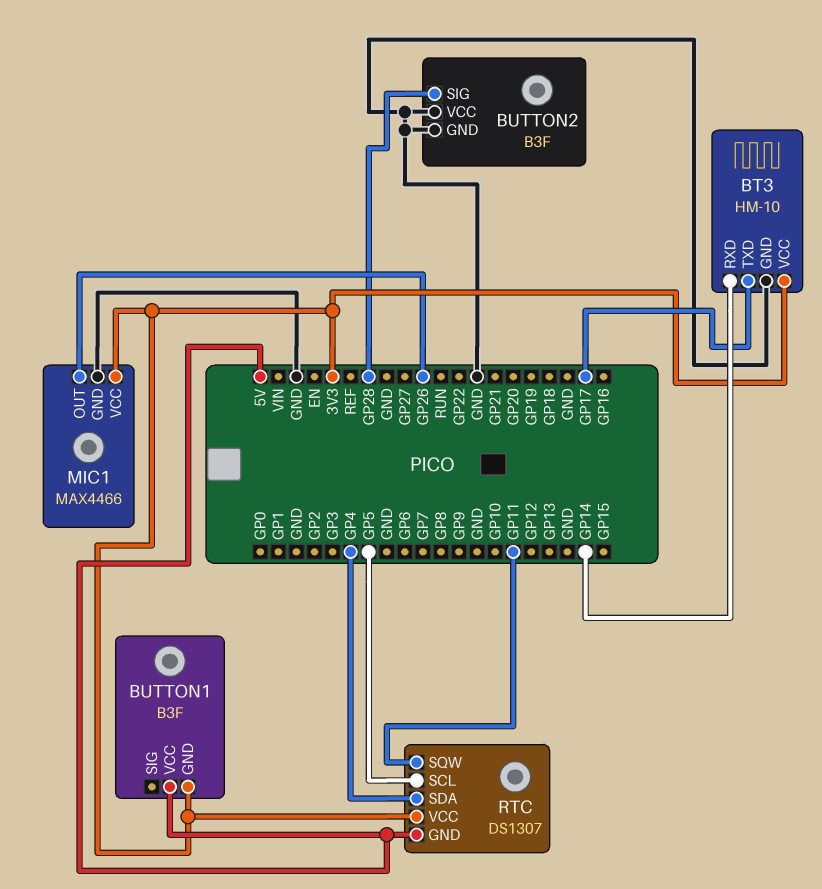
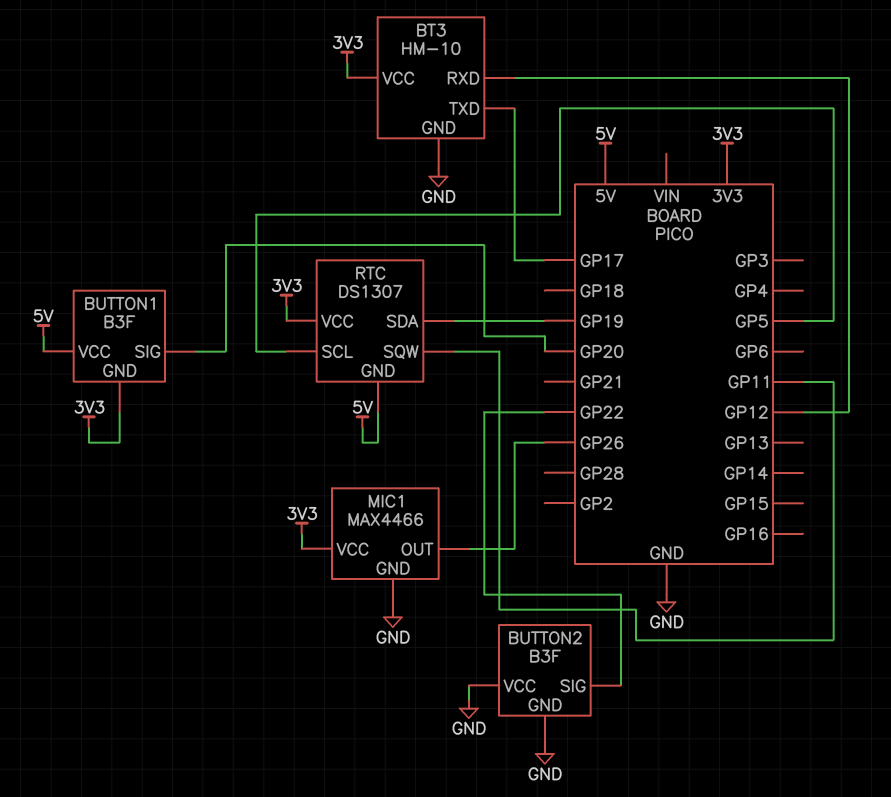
BT3 pin RXD: GP14 -> GP12
BUTTON1 pin SIG: none -> GP20
BUTTON2 pin SIG: GP28 -> GP22
RTC pin SDA: GP4 -> GP19

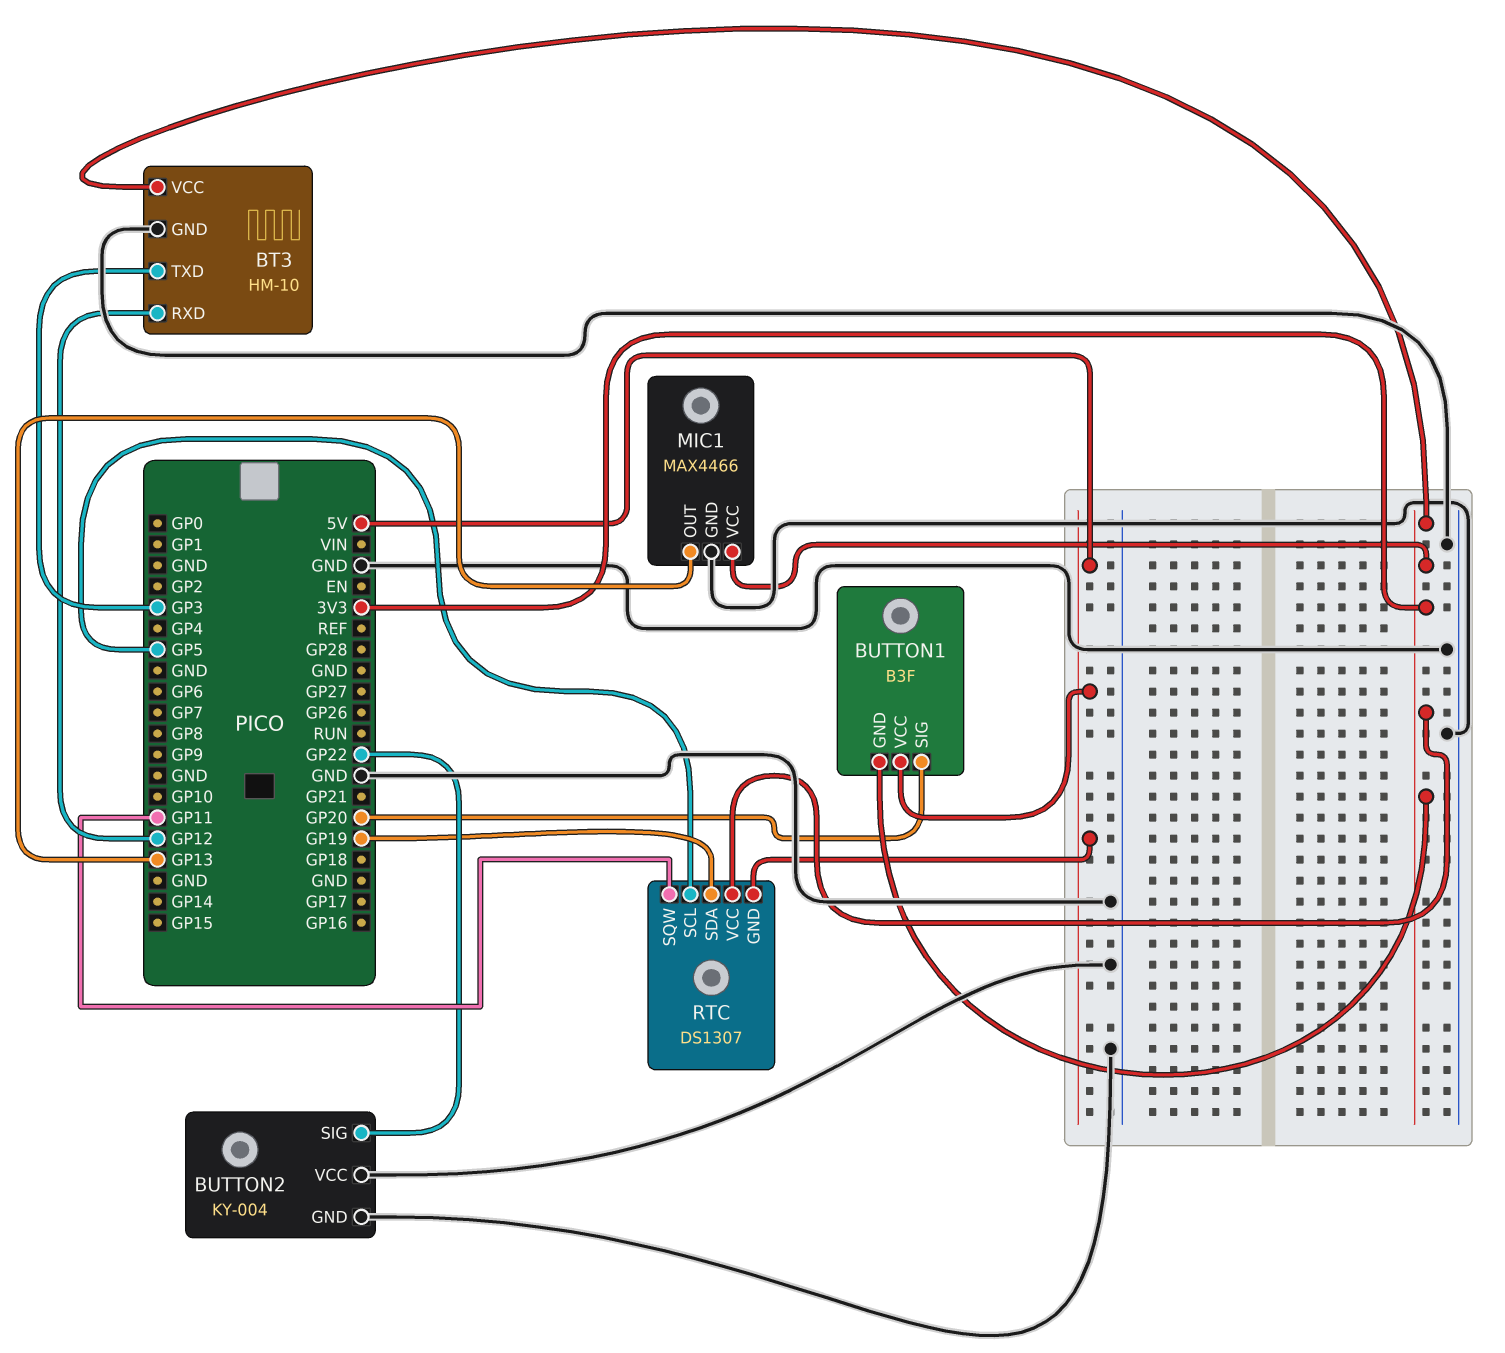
BT3 pin TXD: GP17 -> GP3
BUTTON2: B3F -> KY-004
MIC1 pin OUT: GP26 -> GP13

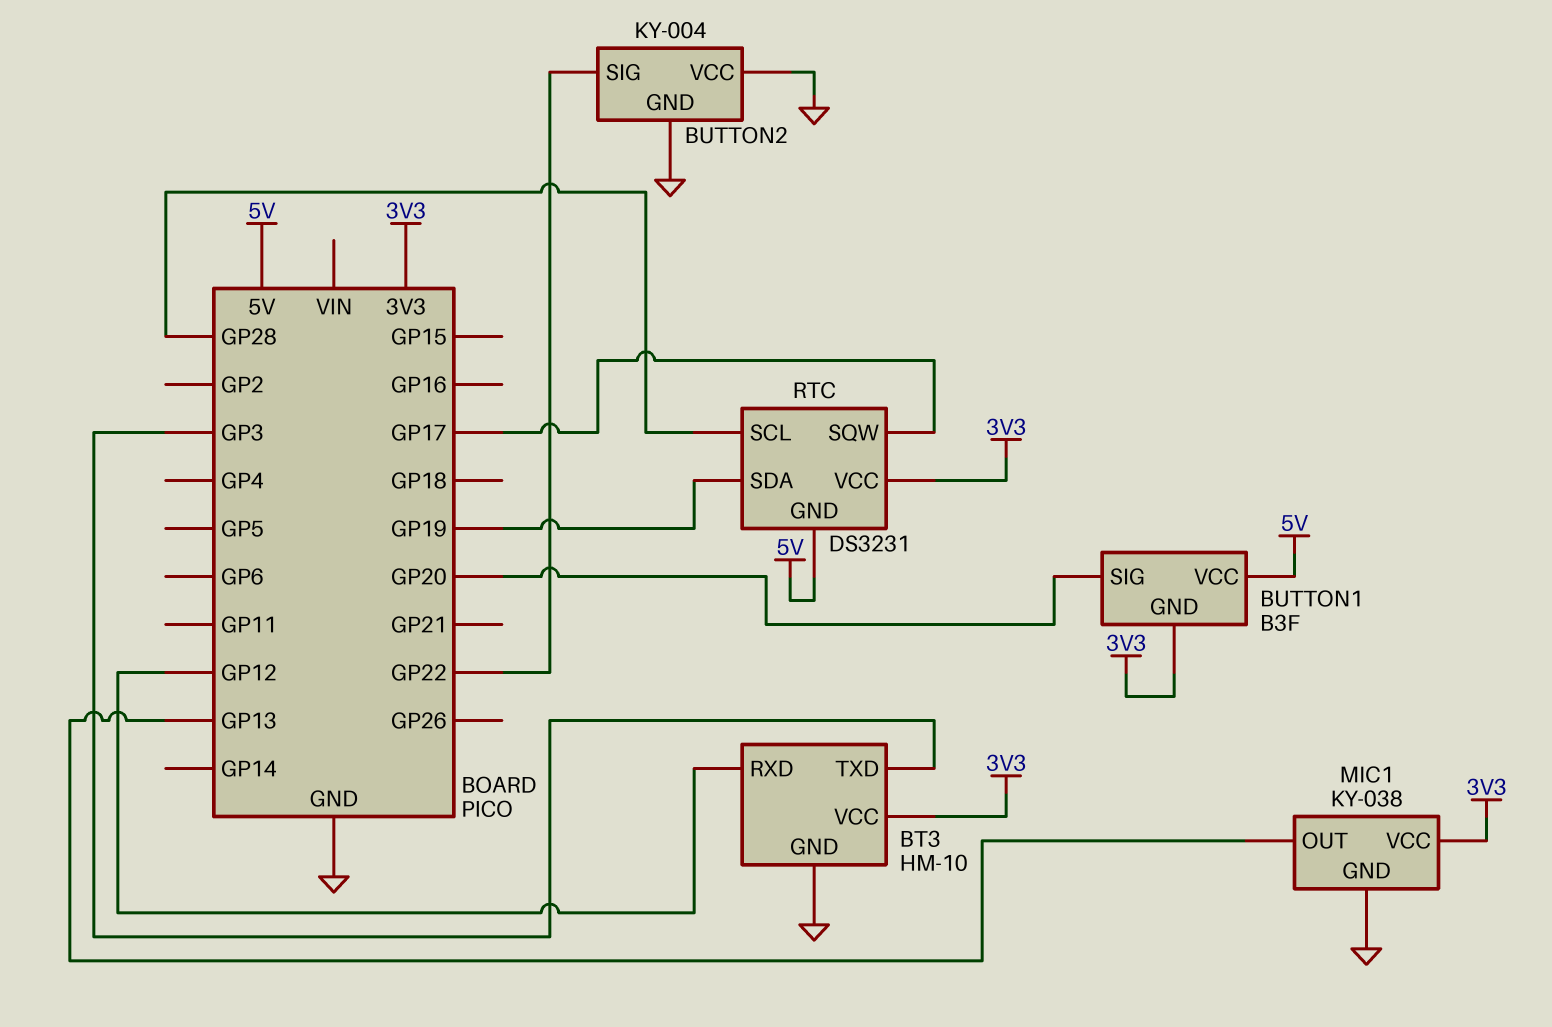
MIC1: MAX4466 -> KY-038
RTC: DS1307 -> DS3231
RTC pin SCL: GP5 -> GP28
RTC pin SQW: GP11 -> GP17

